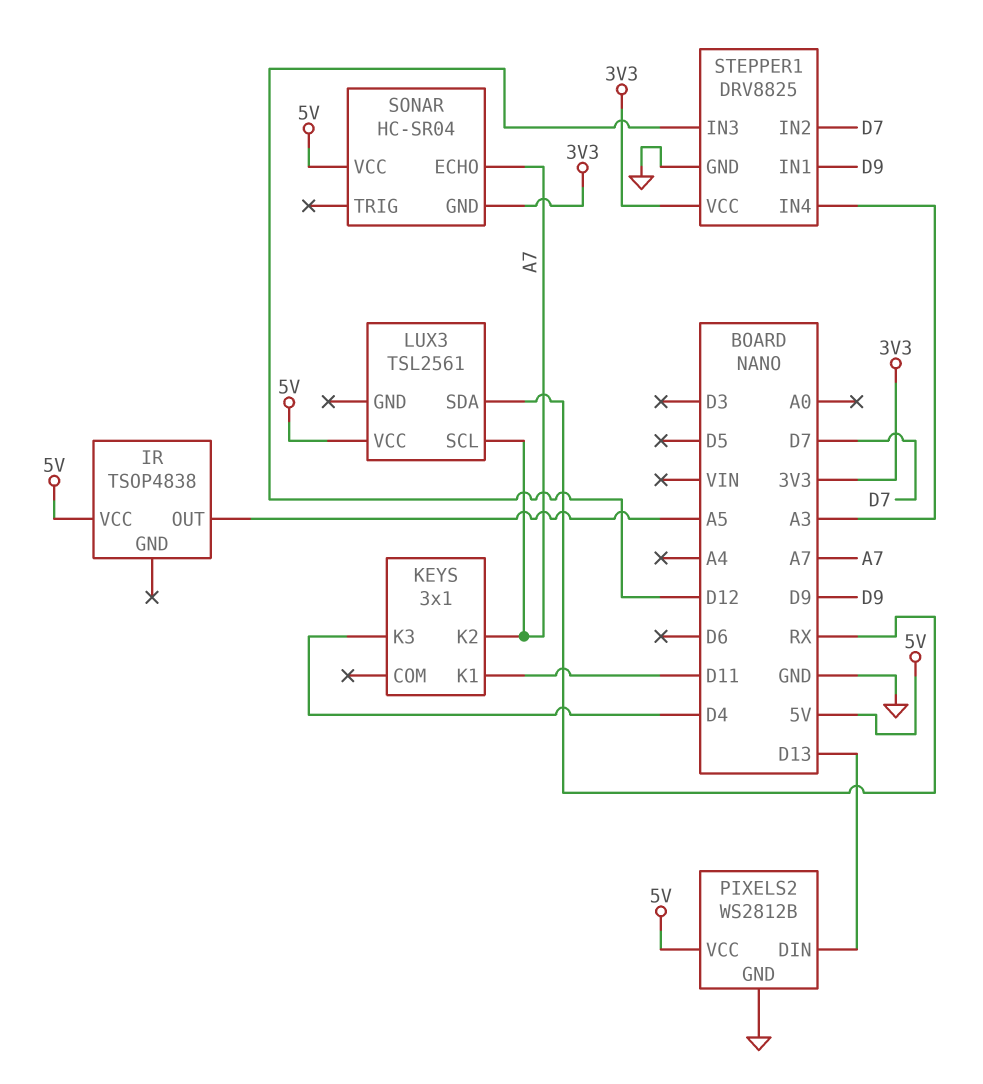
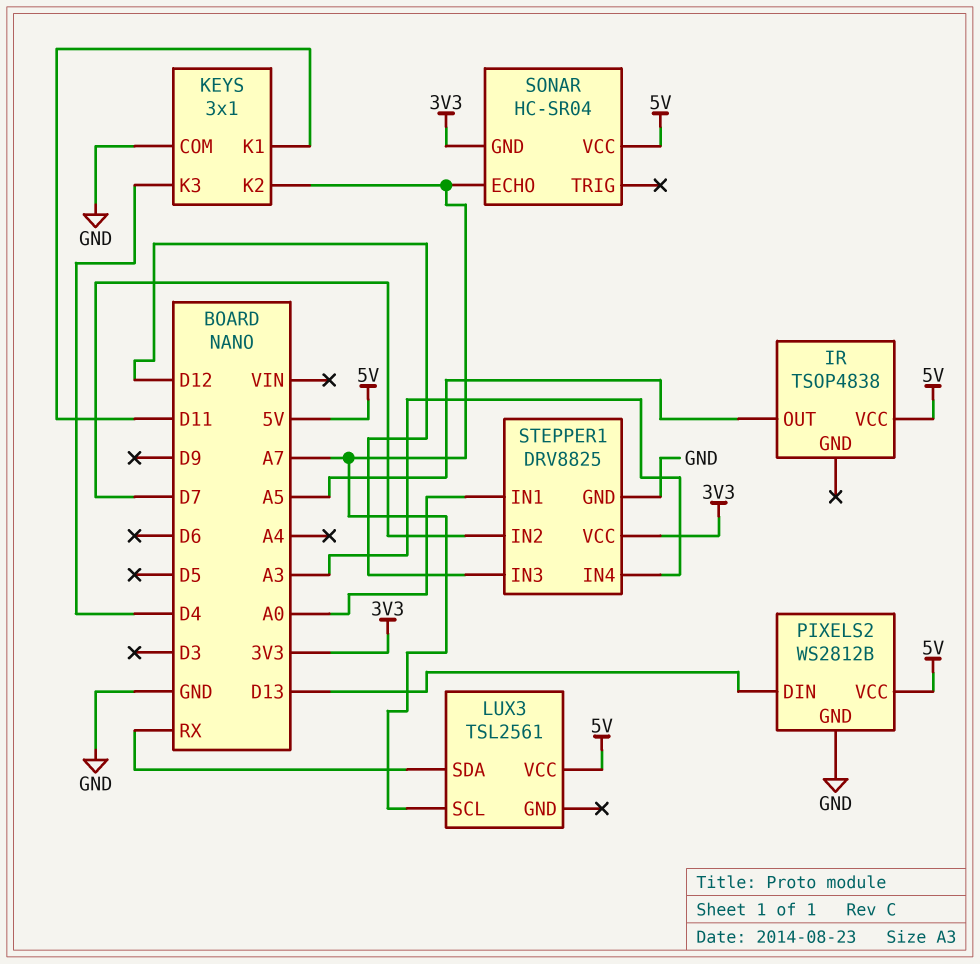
KEYS pin COM: none -> GND
STEPPER1 pin IN1: D9 -> A0

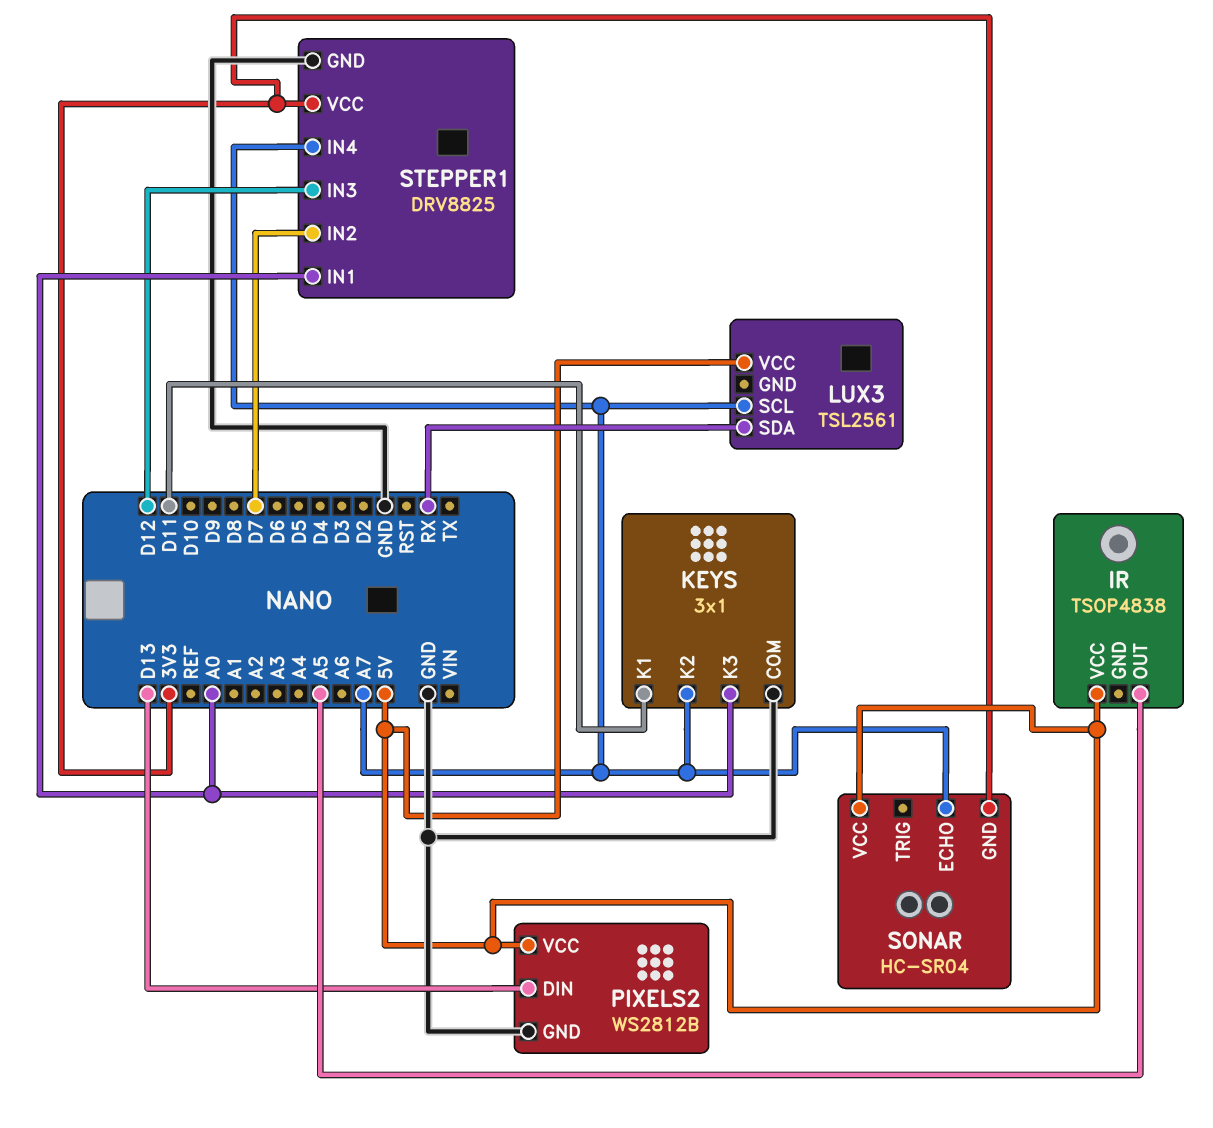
KEYS pin K3: D4 -> A0
STEPPER1 pin IN4: A3 -> A7

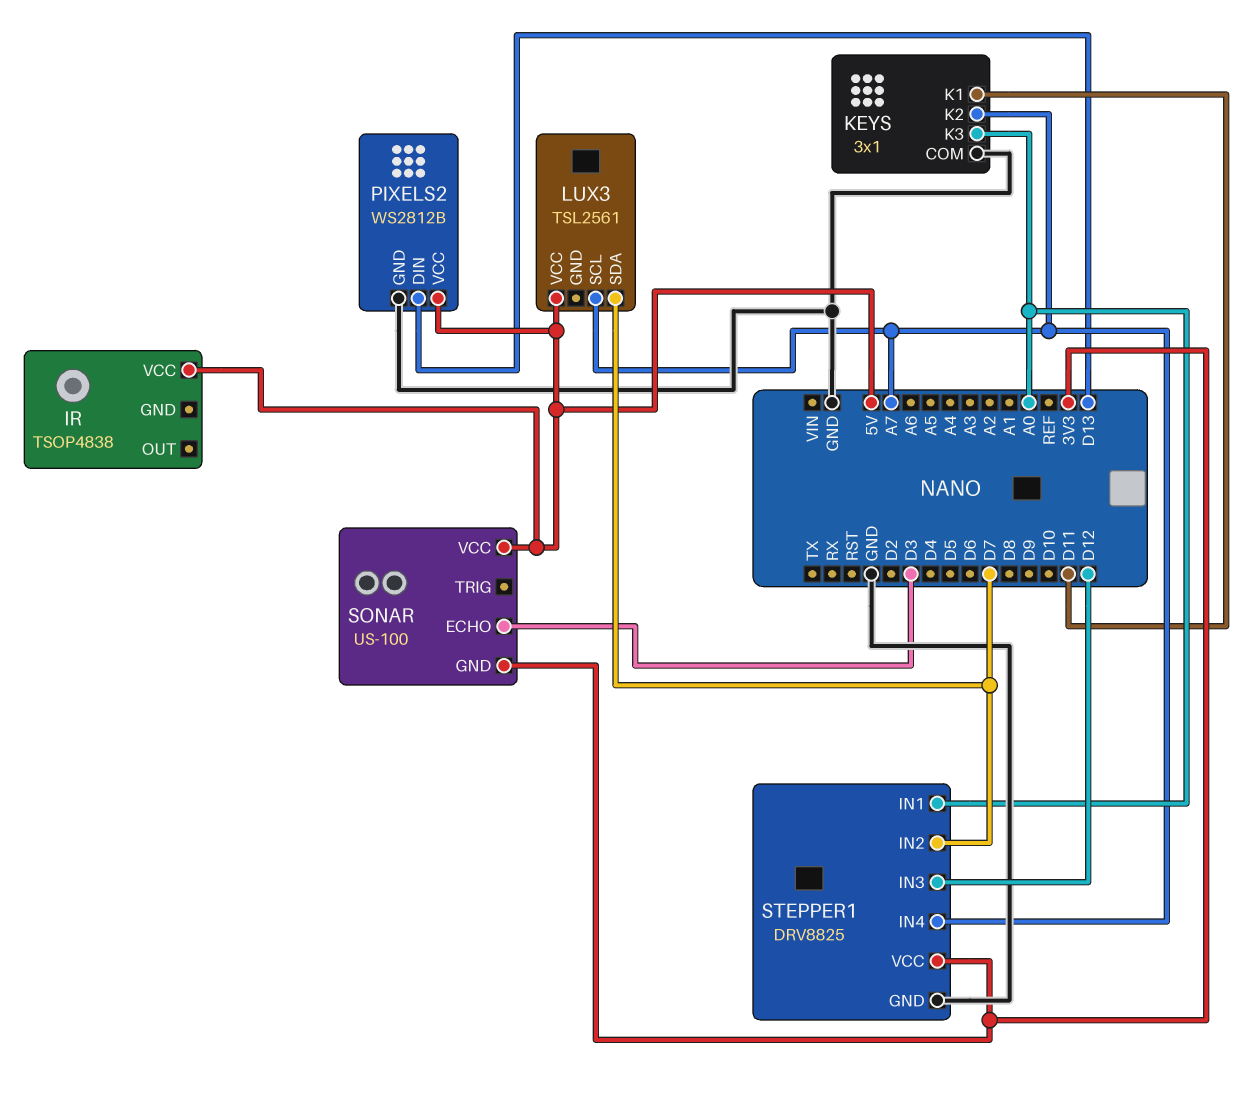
IR pin OUT: A5 -> none
LUX3 pin SDA: RX -> D7
SONAR: HC-SR04 -> US-100
SONAR pin ECHO: A7 -> D3

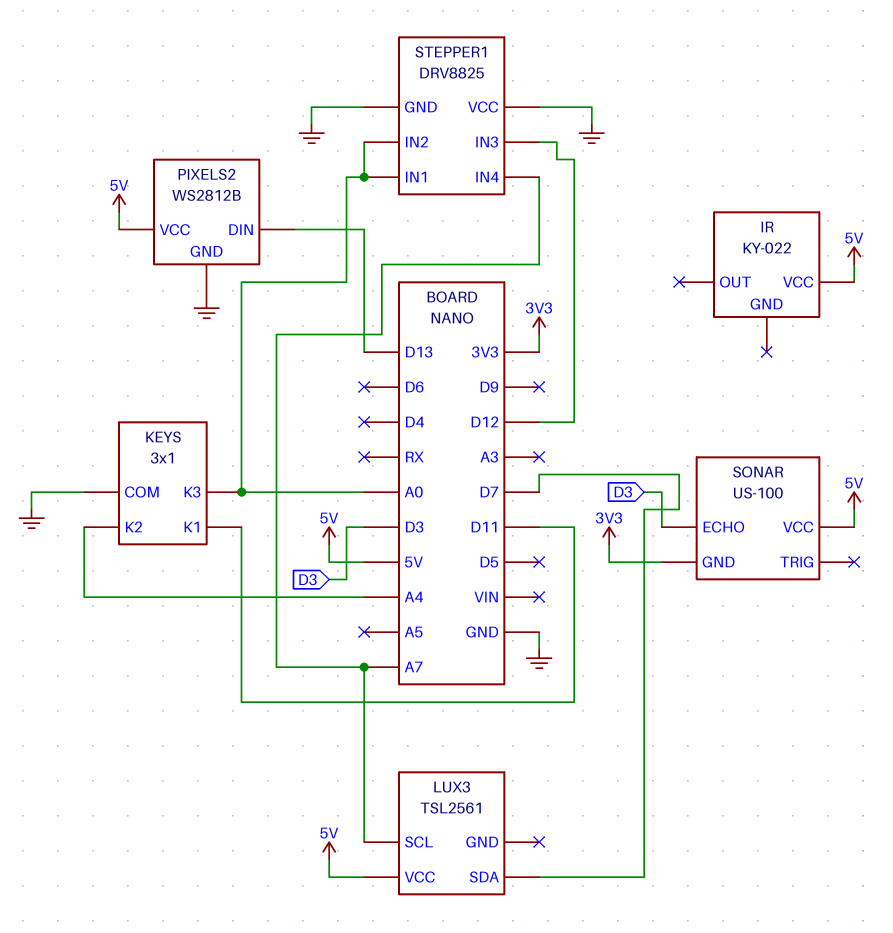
IR: TSOP4838 -> KY-022
KEYS pin K2: A7 -> A4
STEPPER1 pin IN2: D7 -> A0
STEPPER1 pin VCC: 3V3 -> GND

